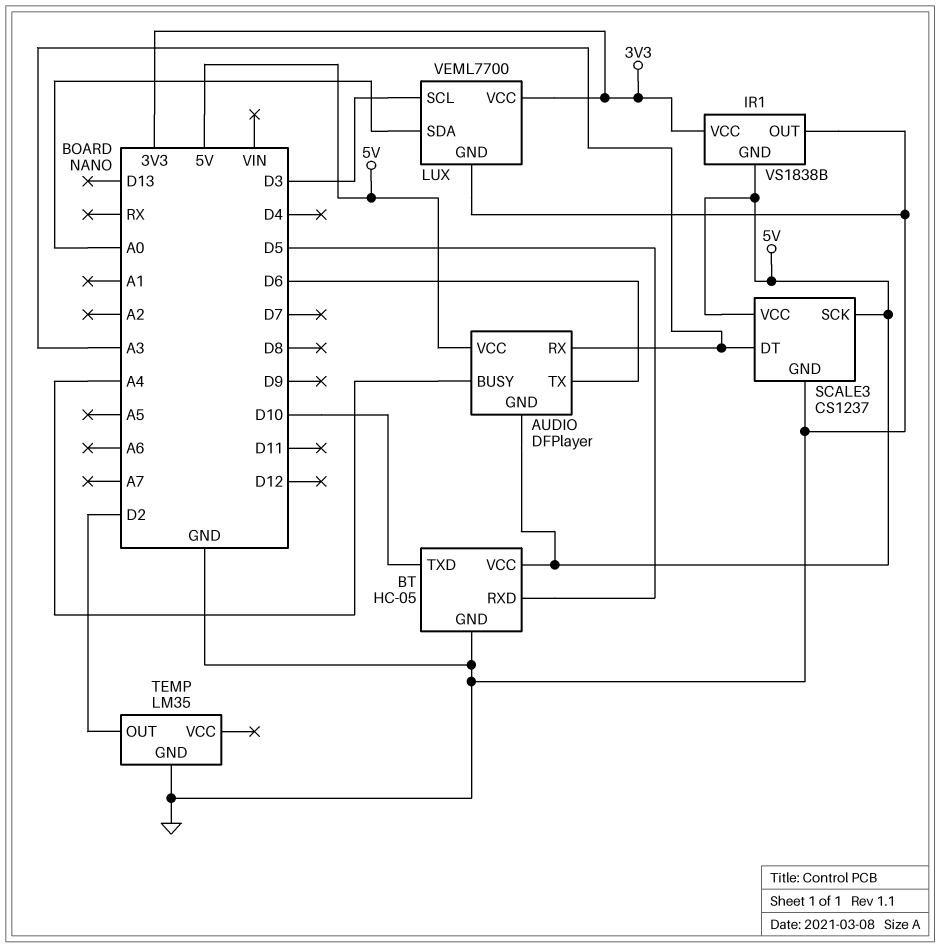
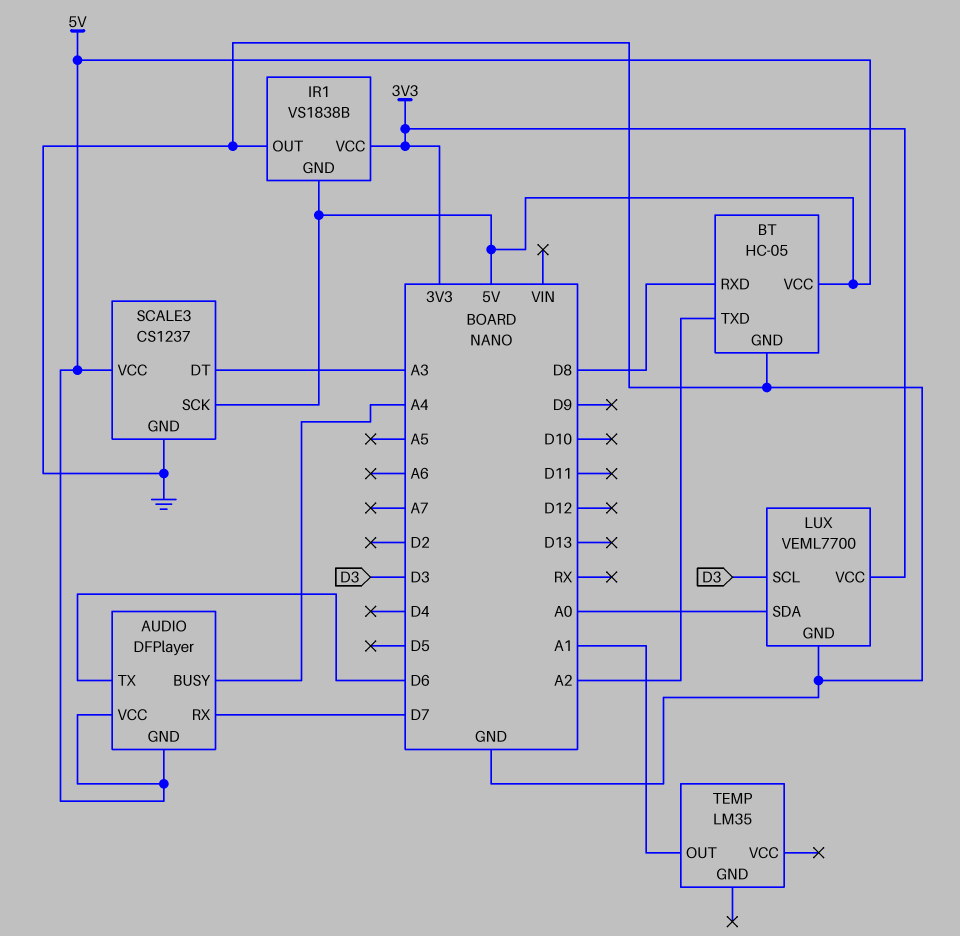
AUDIO pin RX: A3 -> D7
BT pin RXD: D5 -> D8
BT pin TXD: D10 -> A2
TEMP pin GND: GND -> none
TEMP pin OUT: D2 -> A1

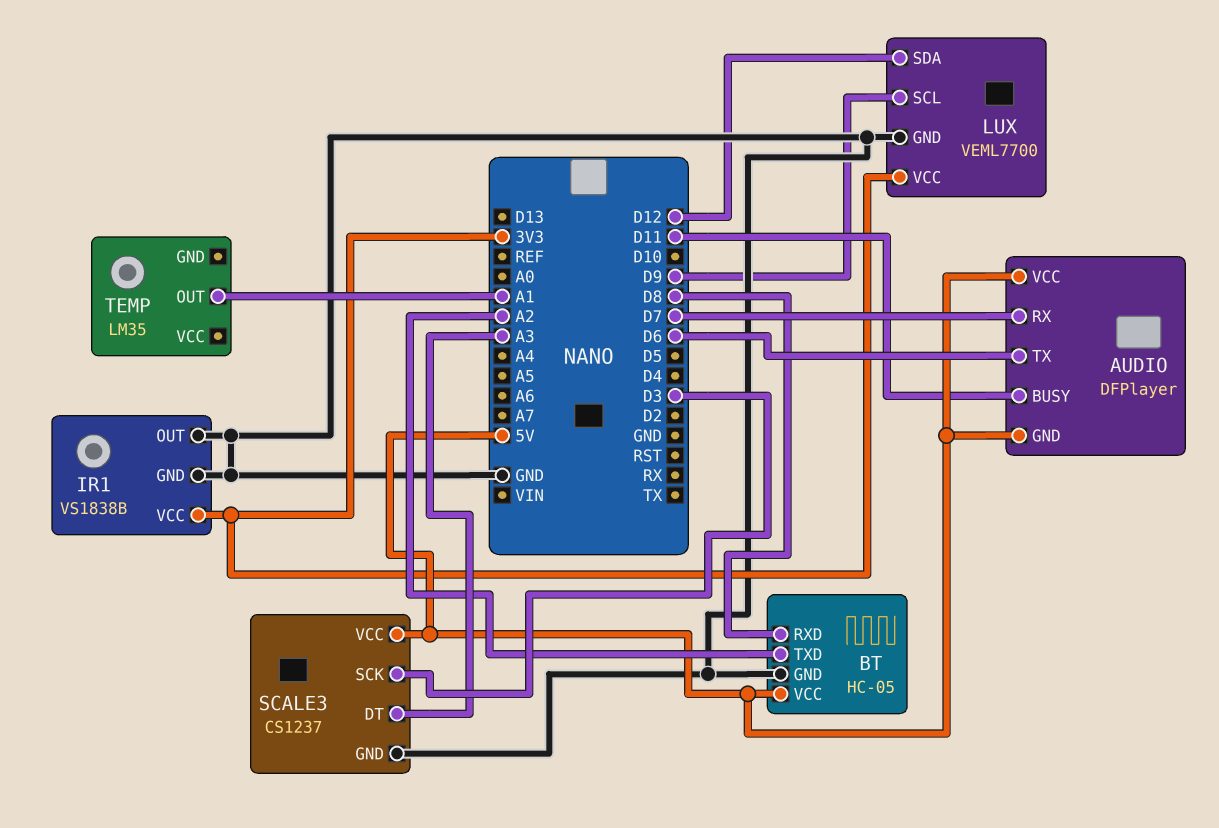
AUDIO pin BUSY: A4 -> D11
IR1 pin GND: 5V -> GND
LUX pin SCL: D3 -> D9
LUX pin SDA: A0 -> D12
SCALE3 pin SCK: 5V -> D3

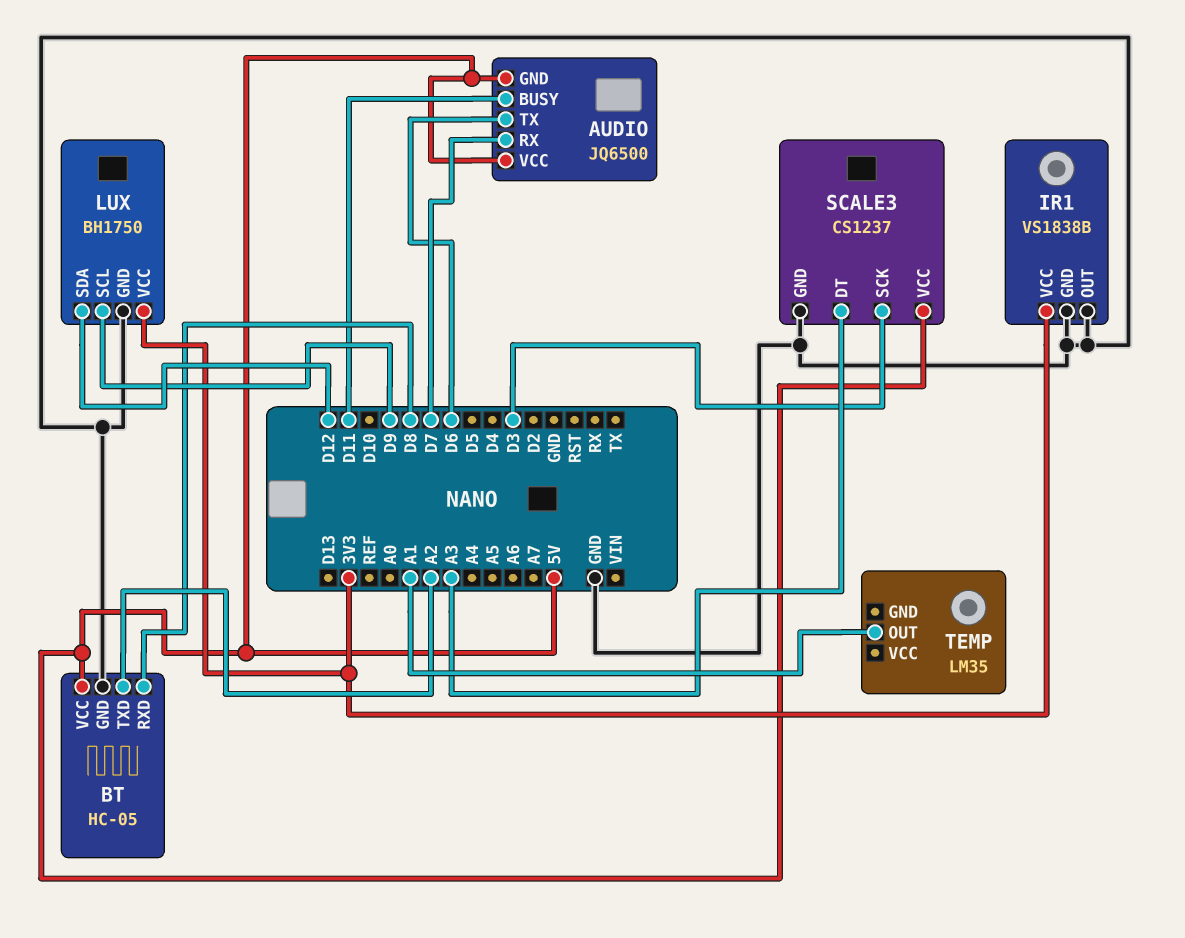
AUDIO: DFPlayer -> JQ6500
LUX: VEML7700 -> BH1750

